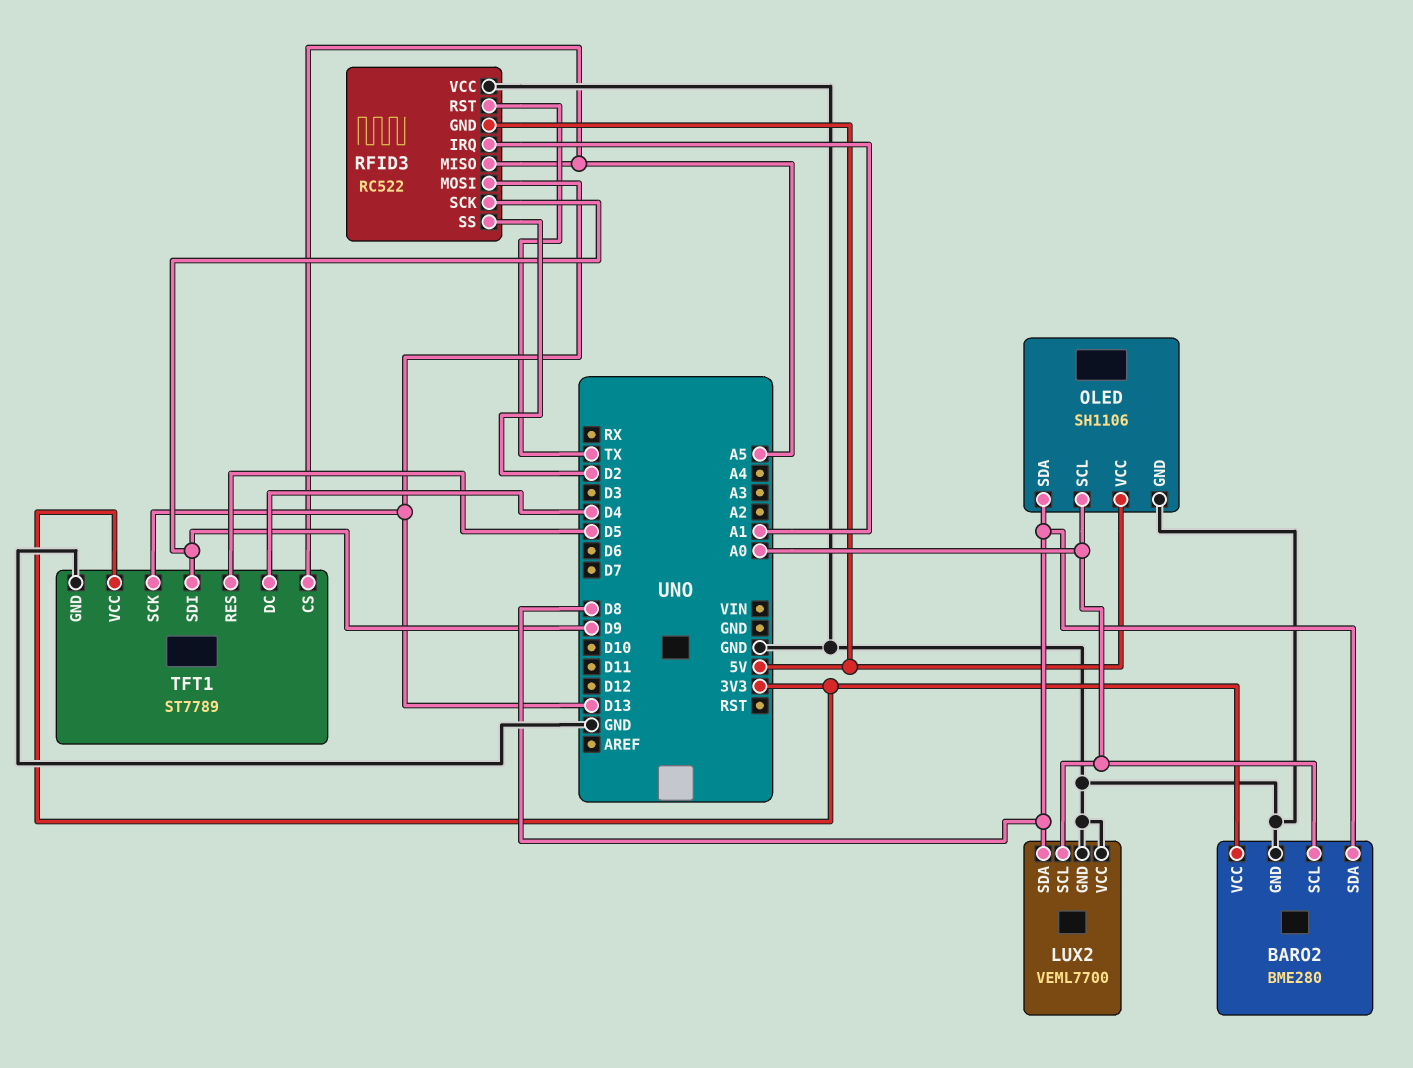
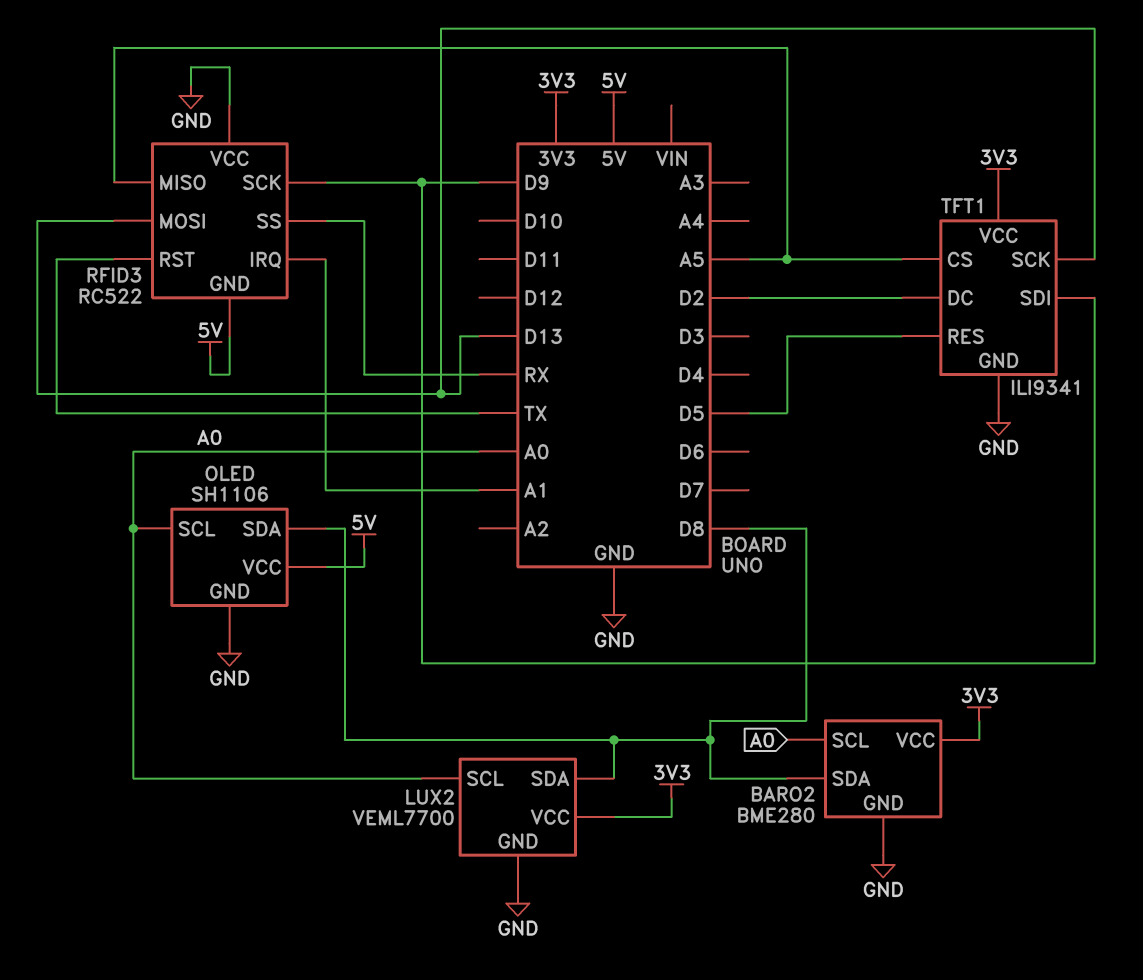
LUX2 pin VCC: GND -> 3V3
RFID3 pin SS: D2 -> RX
TFT1: ST7789 -> ILI9341
TFT1 pin DC: D4 -> D2

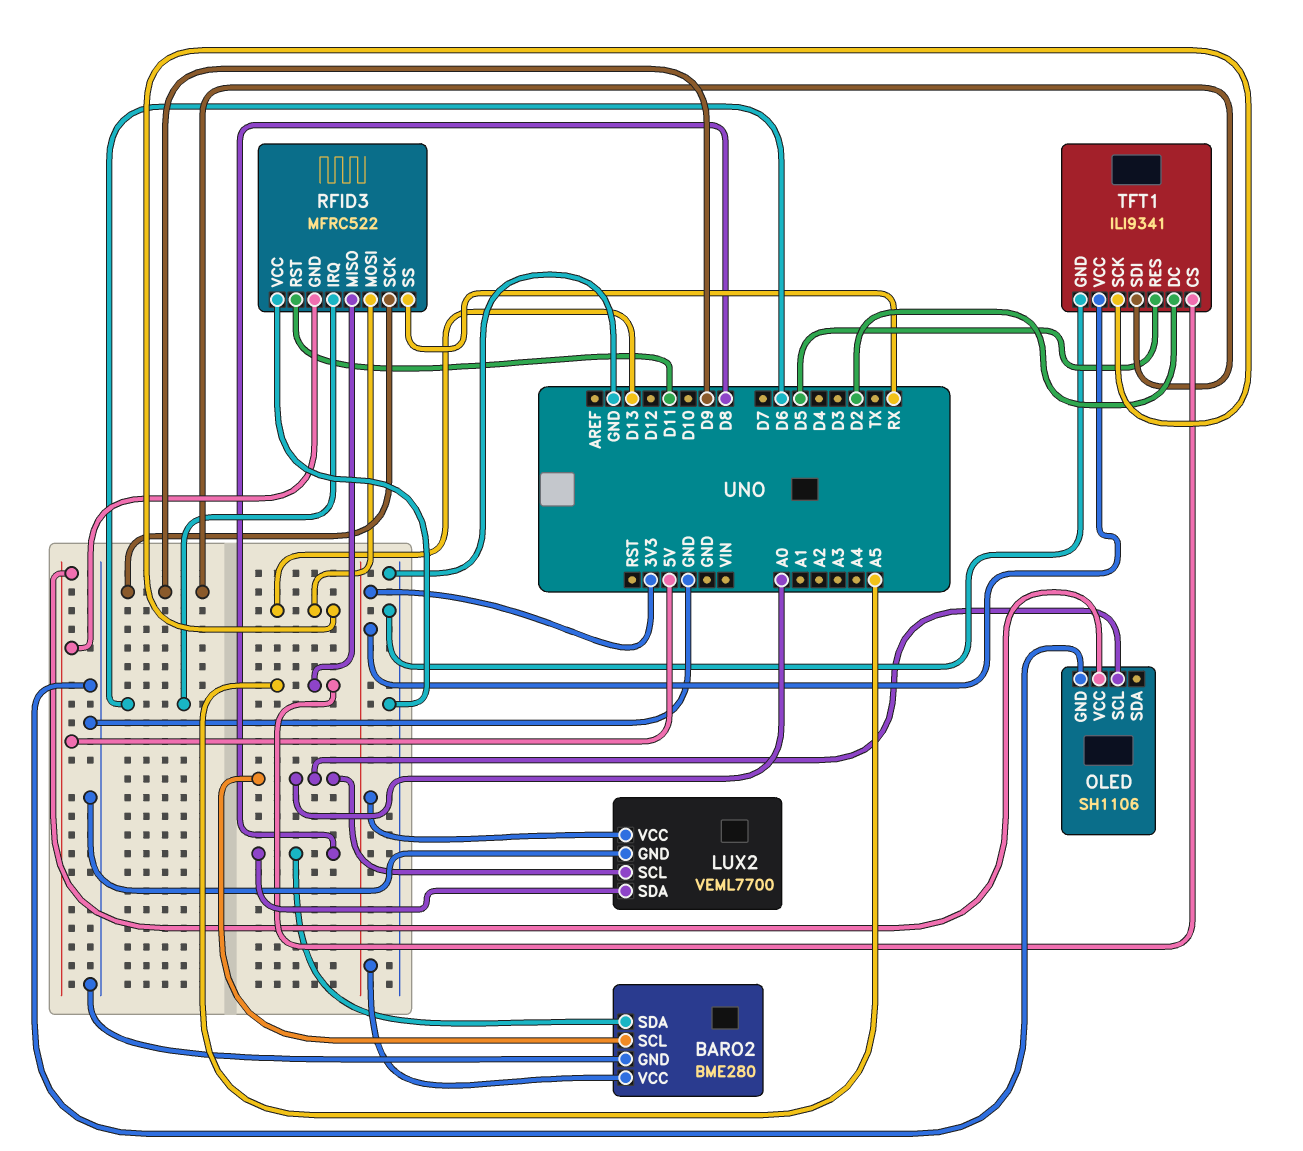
OLED pin SDA: D8 -> none
RFID3: RC522 -> MFRC522
RFID3 pin IRQ: A1 -> D6
RFID3 pin RST: TX -> D11

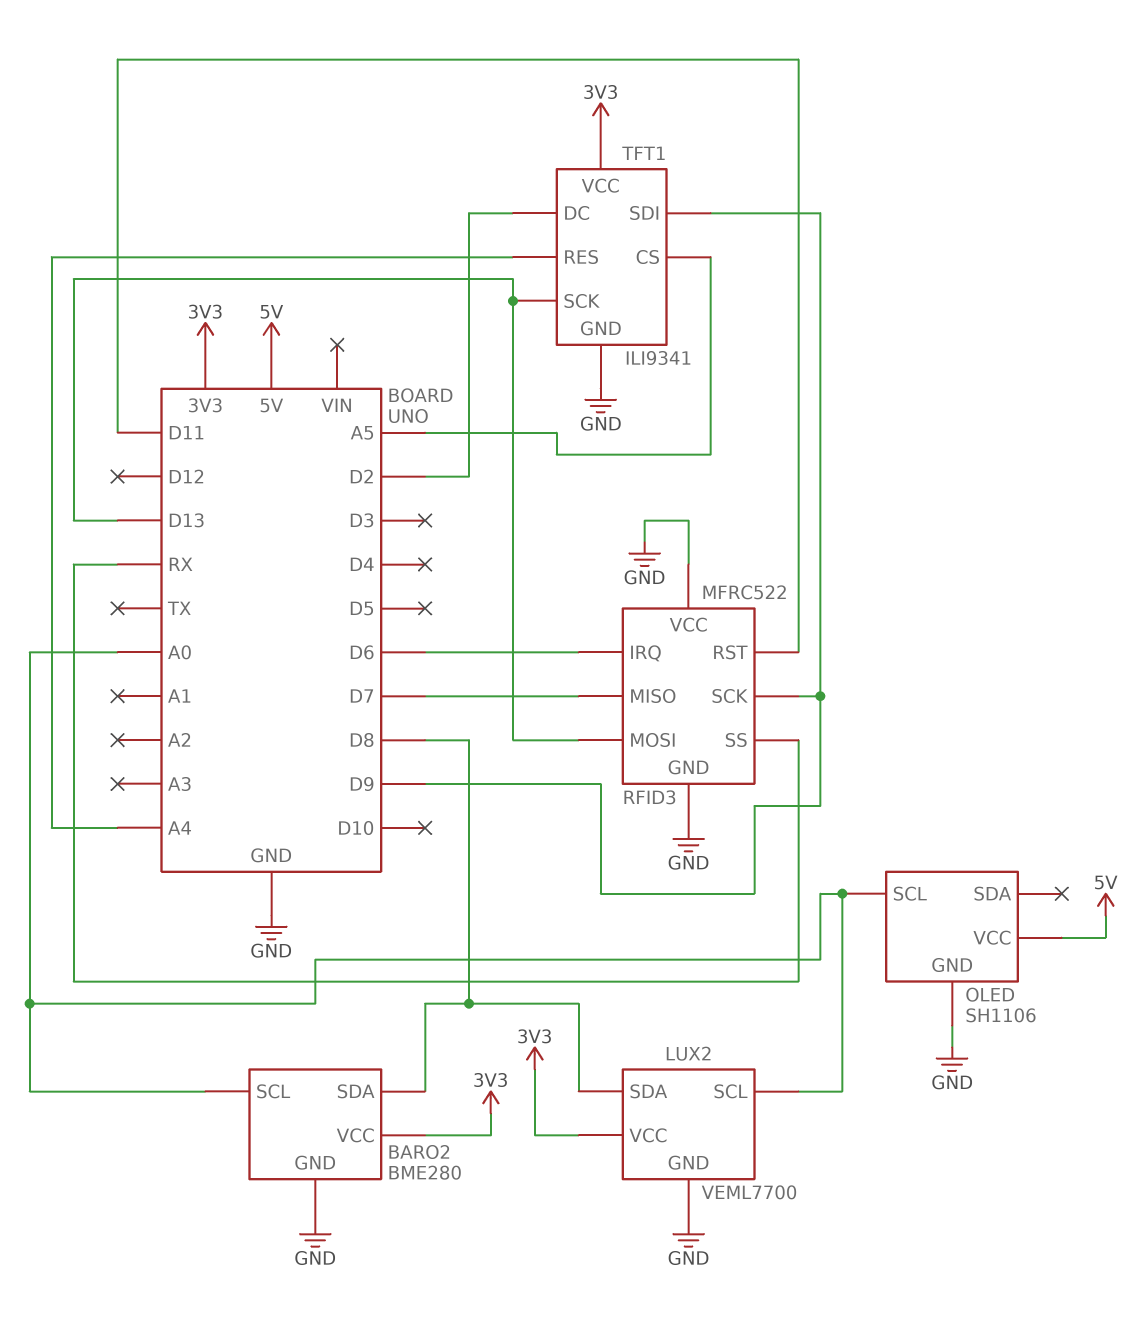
RFID3 pin GND: 5V -> GND
RFID3 pin MISO: A5 -> D7
TFT1 pin RES: D5 -> A4

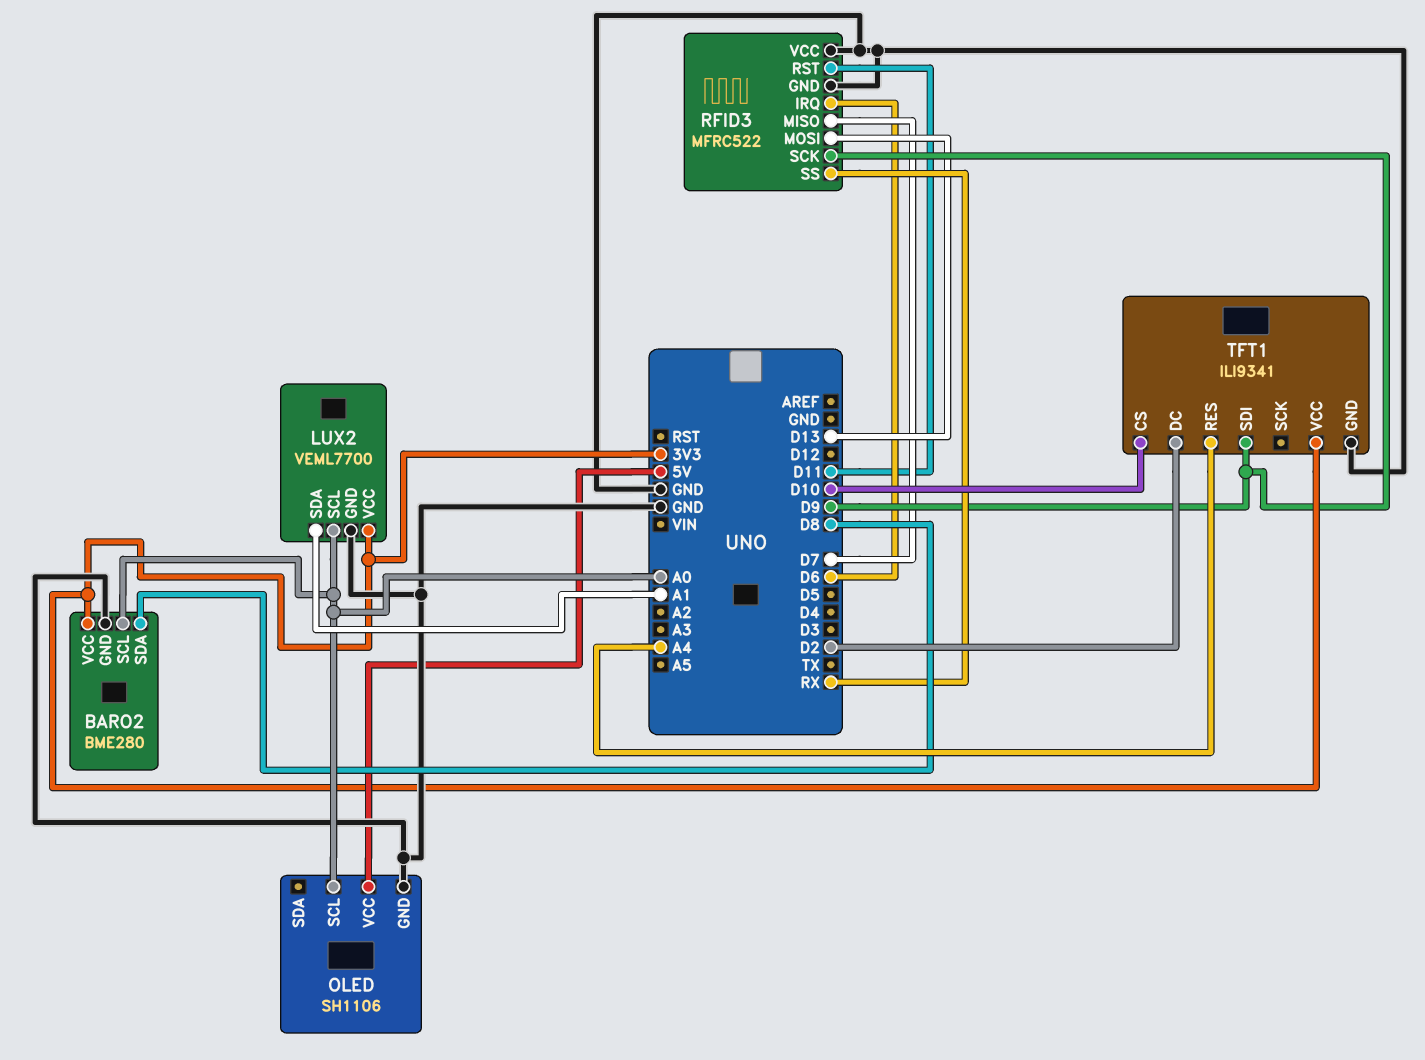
LUX2 pin SDA: D8 -> A1
TFT1 pin CS: A5 -> D10
TFT1 pin SCK: D13 -> none

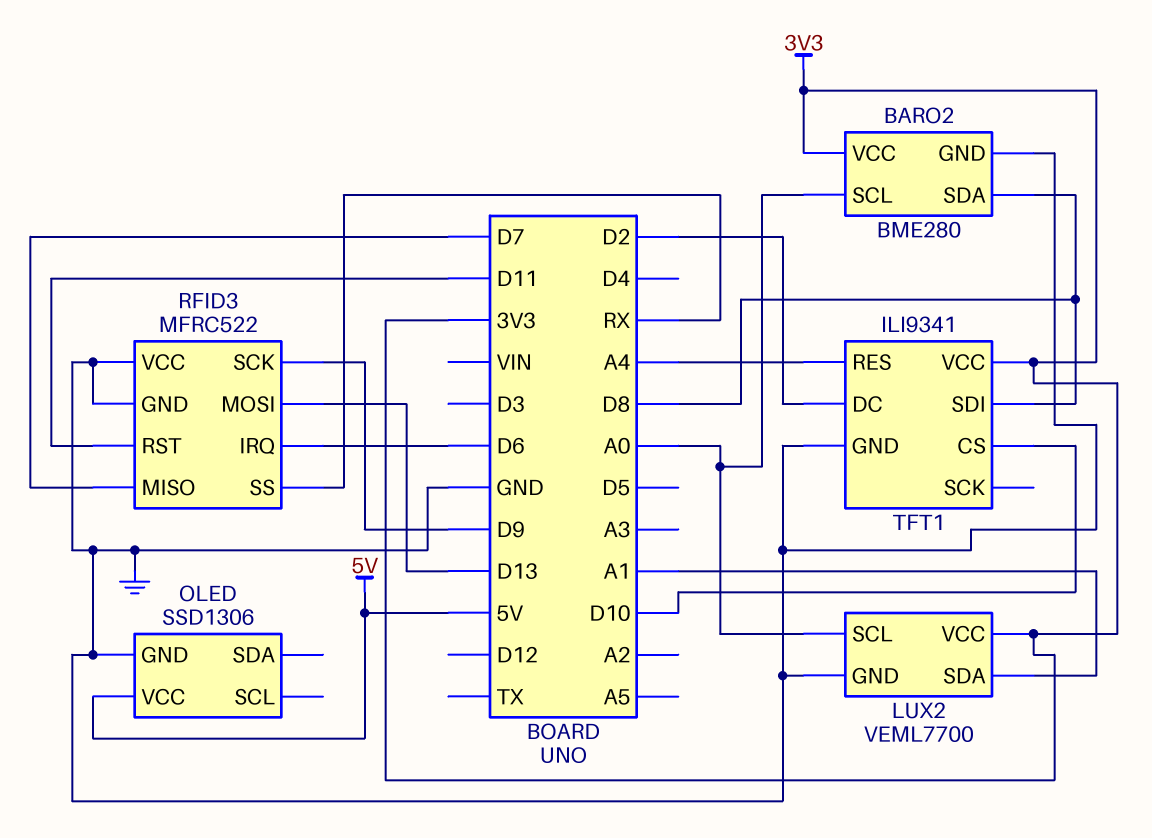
OLED: SH1106 -> SSD1306
OLED pin SCL: A0 -> none
TFT1 pin SDI: D9 -> D8

